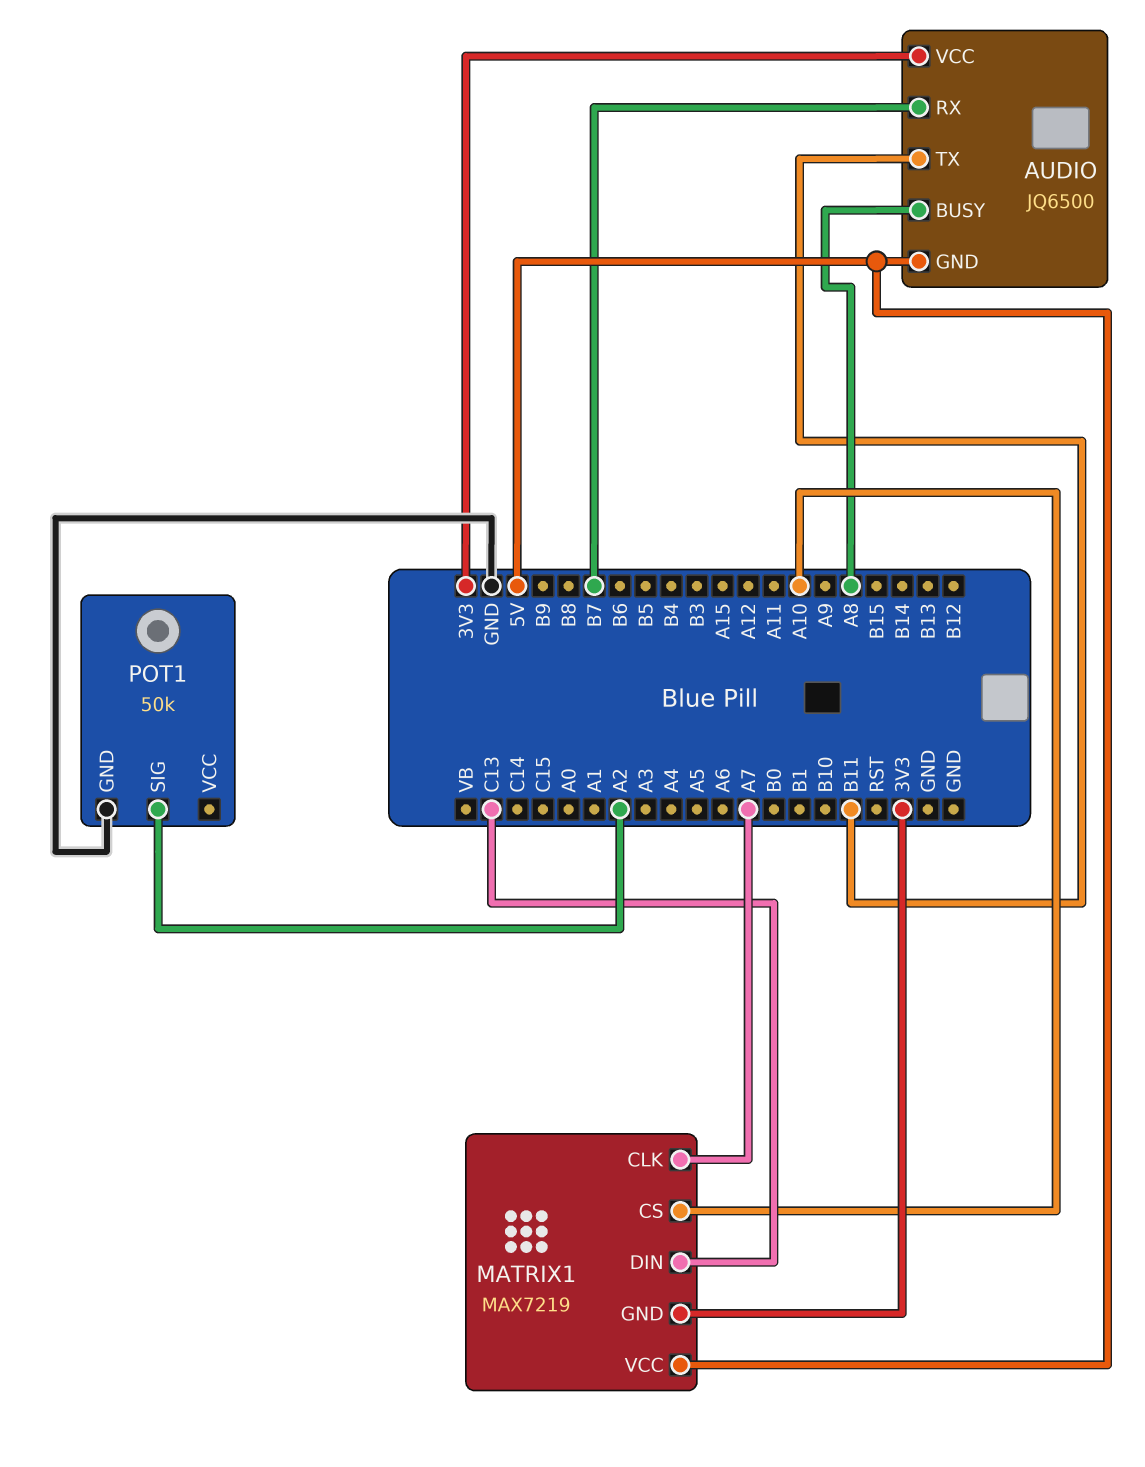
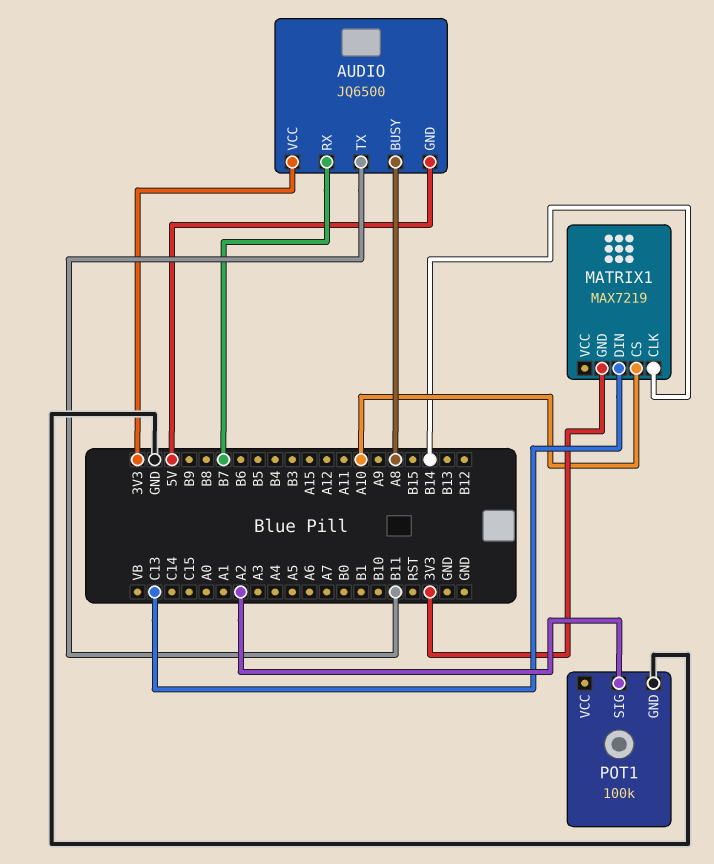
MATRIX1 pin CLK: A7 -> B14
MATRIX1 pin VCC: 5V -> none
POT1: 50k -> 100k

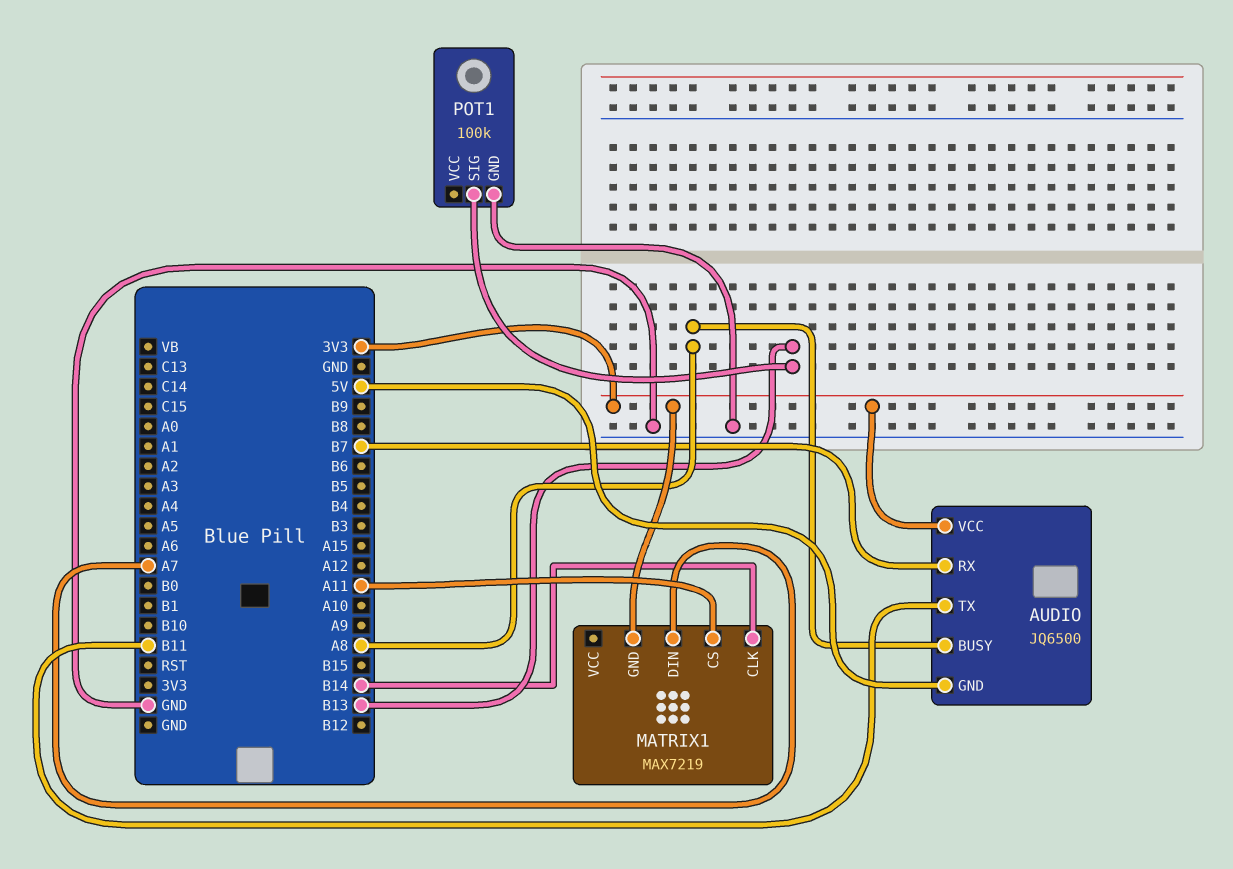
MATRIX1 pin CS: A10 -> A11
MATRIX1 pin DIN: C13 -> A7
POT1 pin SIG: A2 -> B13

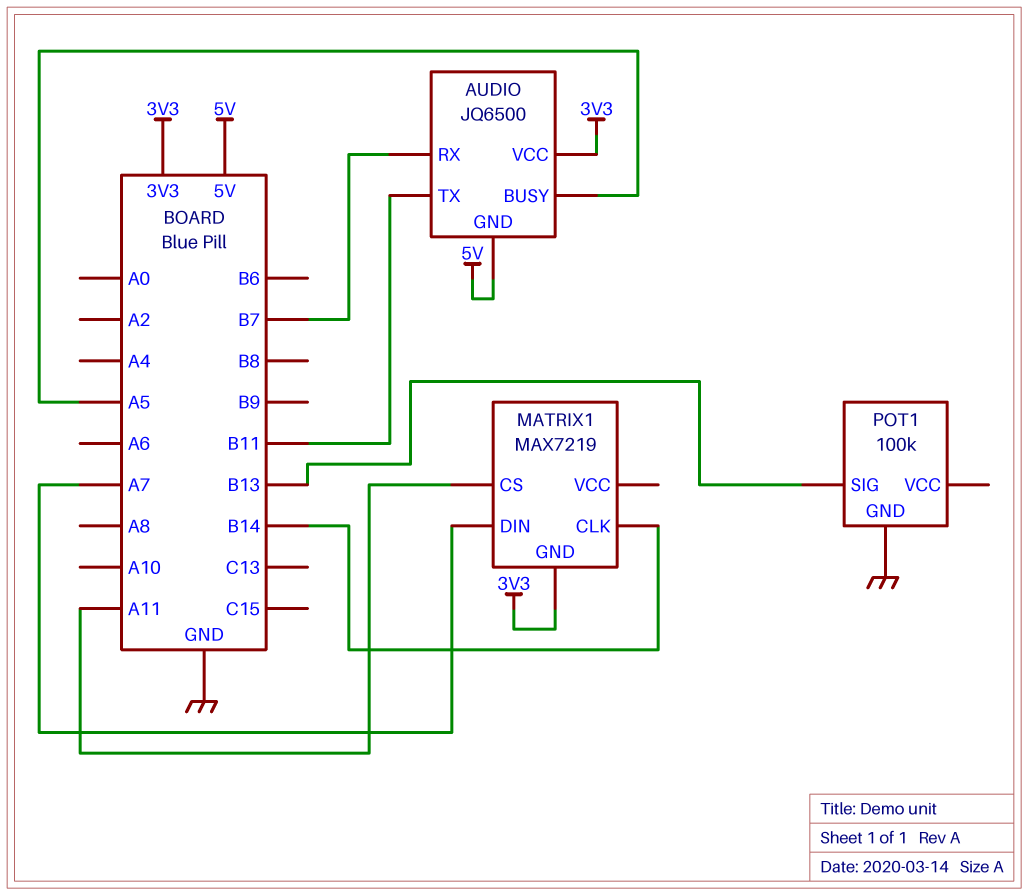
AUDIO pin BUSY: A8 -> A5

